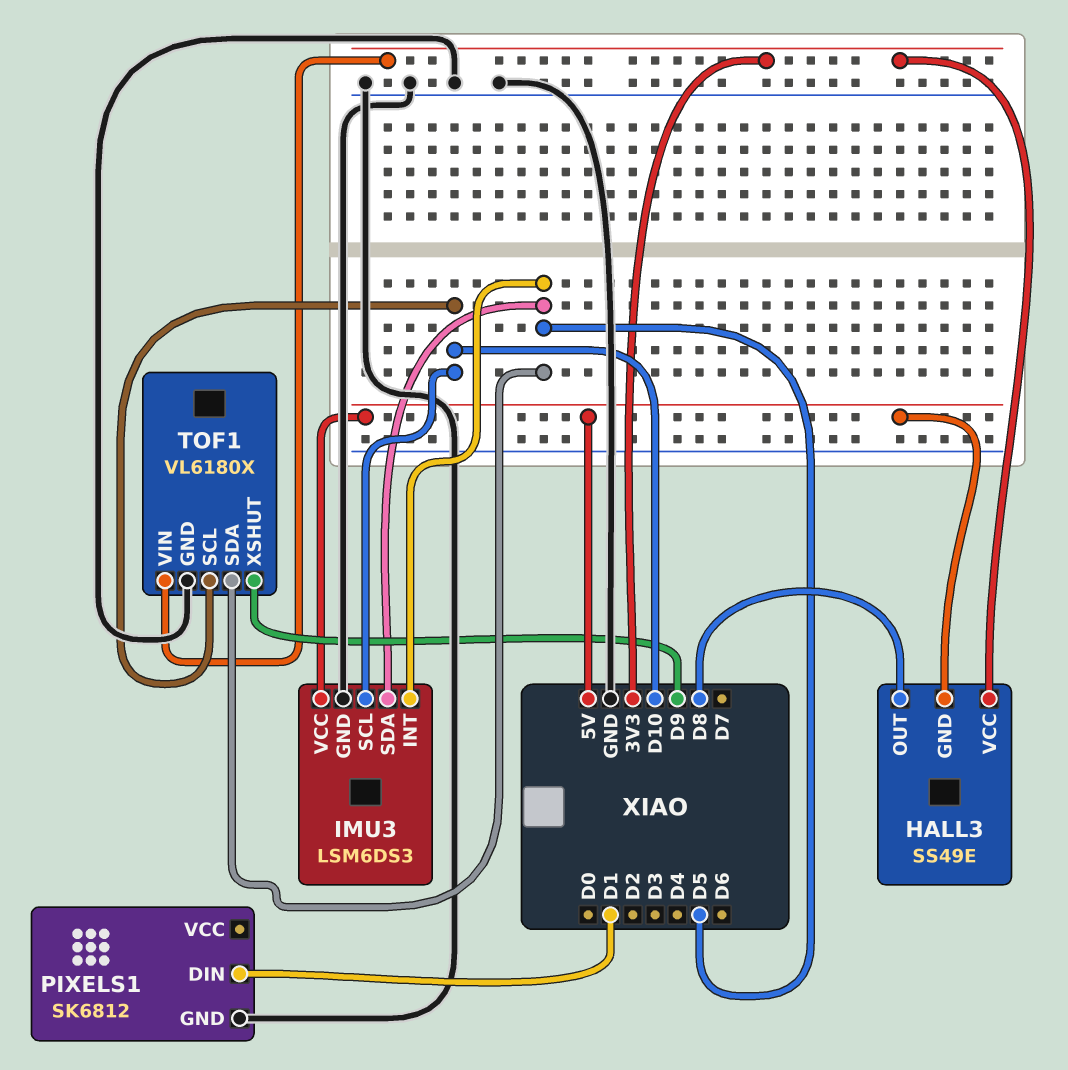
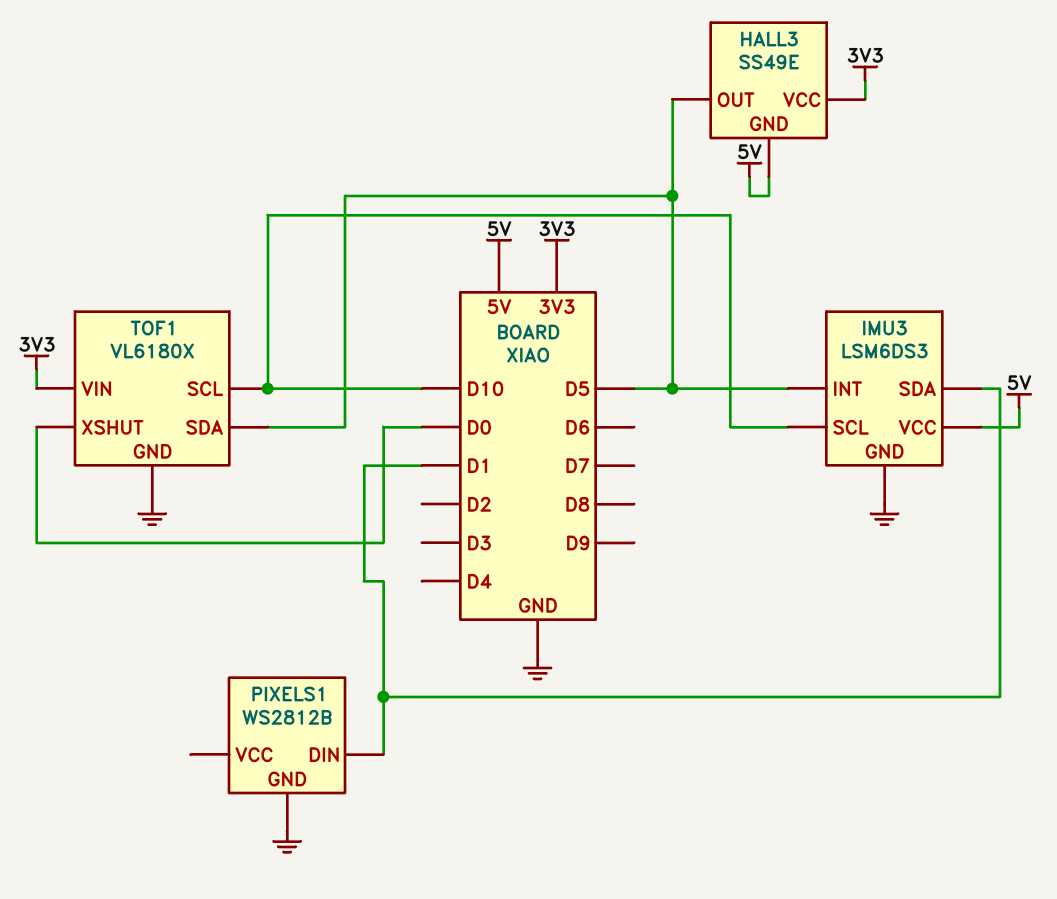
HALL3 pin OUT: D8 -> D5
IMU3 pin SDA: D5 -> D1
PIXELS1: SK6812 -> WS2812B
TOF1 pin XSHUT: D9 -> D0

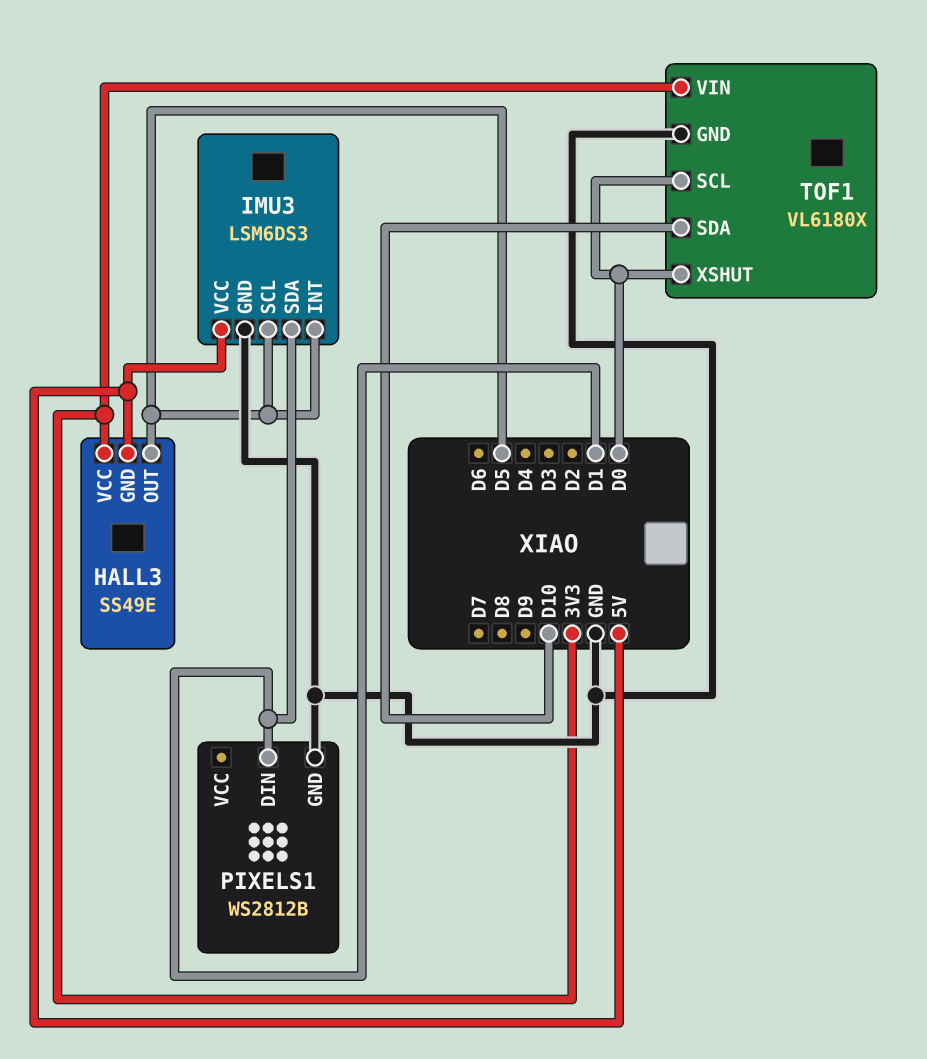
IMU3 pin SCL: D10 -> D5
TOF1 pin SCL: D10 -> D0
TOF1 pin SDA: D5 -> D10

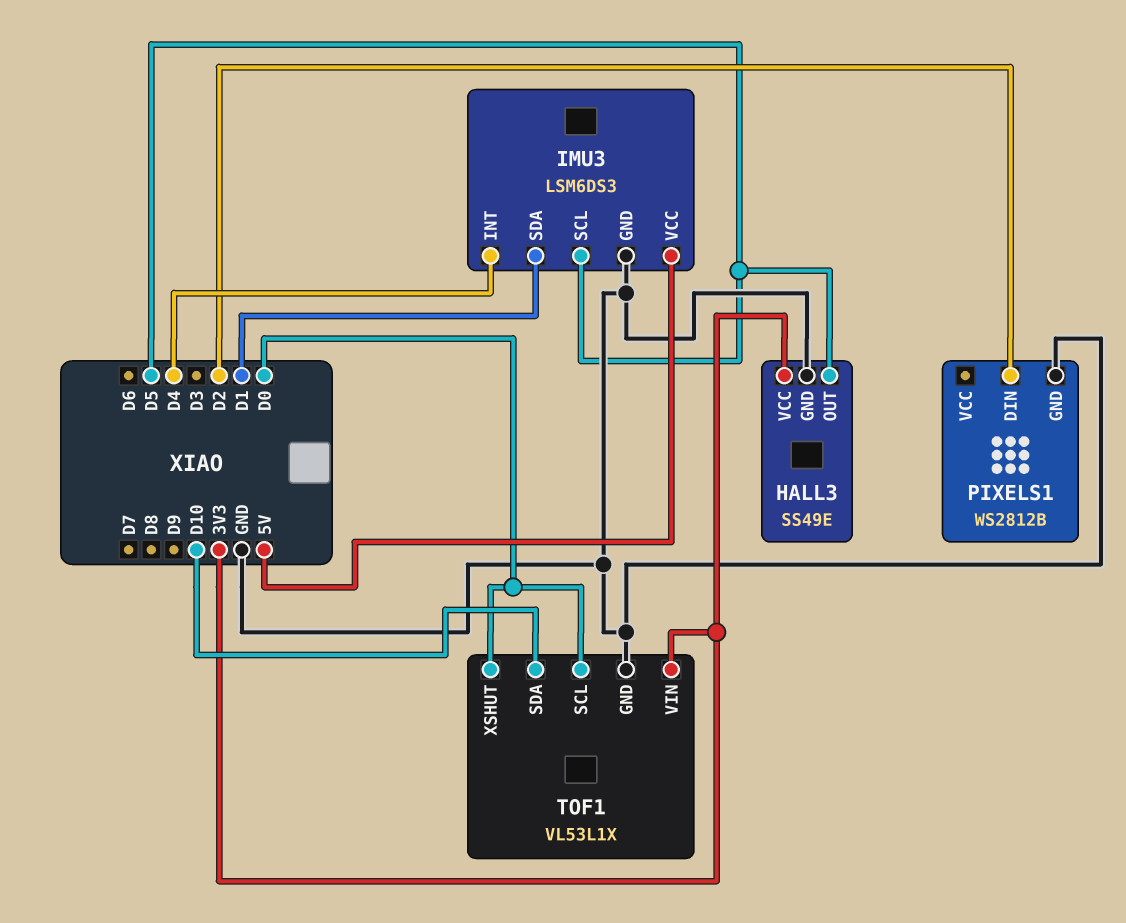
HALL3 pin GND: 5V -> GND
IMU3 pin INT: D5 -> D4
PIXELS1 pin DIN: D1 -> D2
TOF1: VL6180X -> VL53L1X

